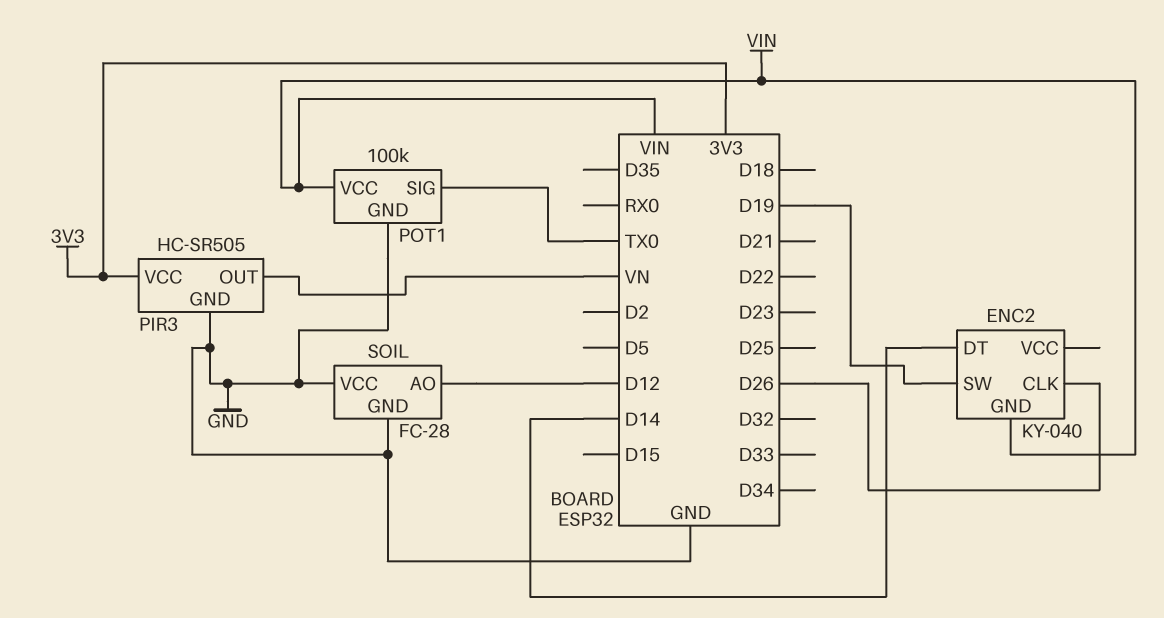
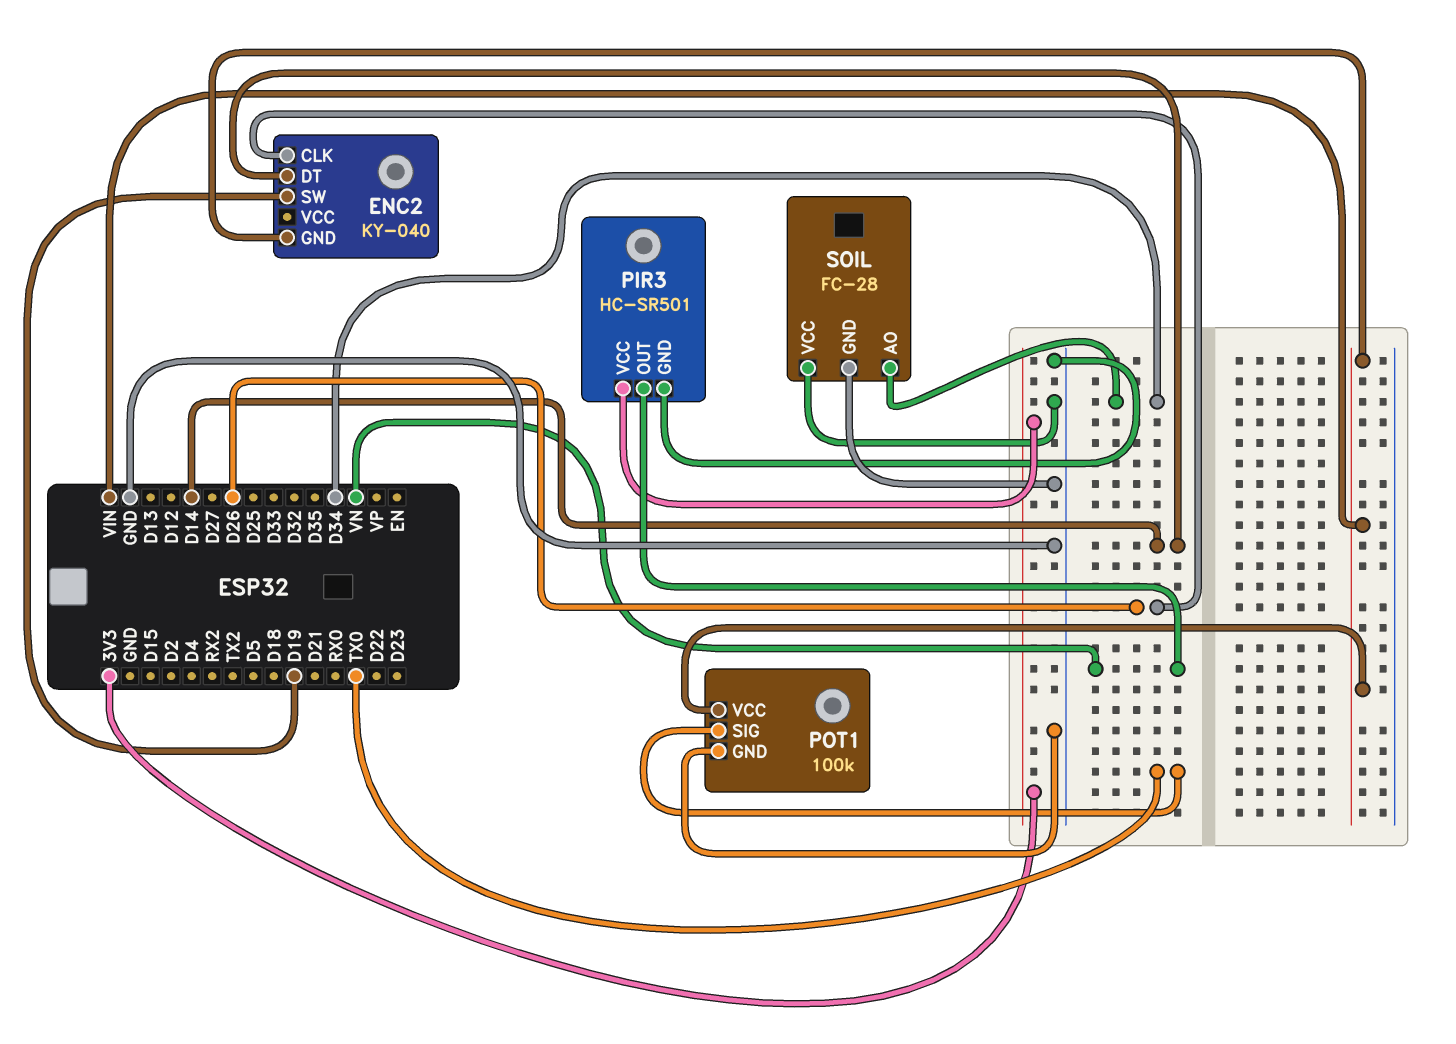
PIR3: HC-SR505 -> HC-SR501
SOIL pin AO: D12 -> D34

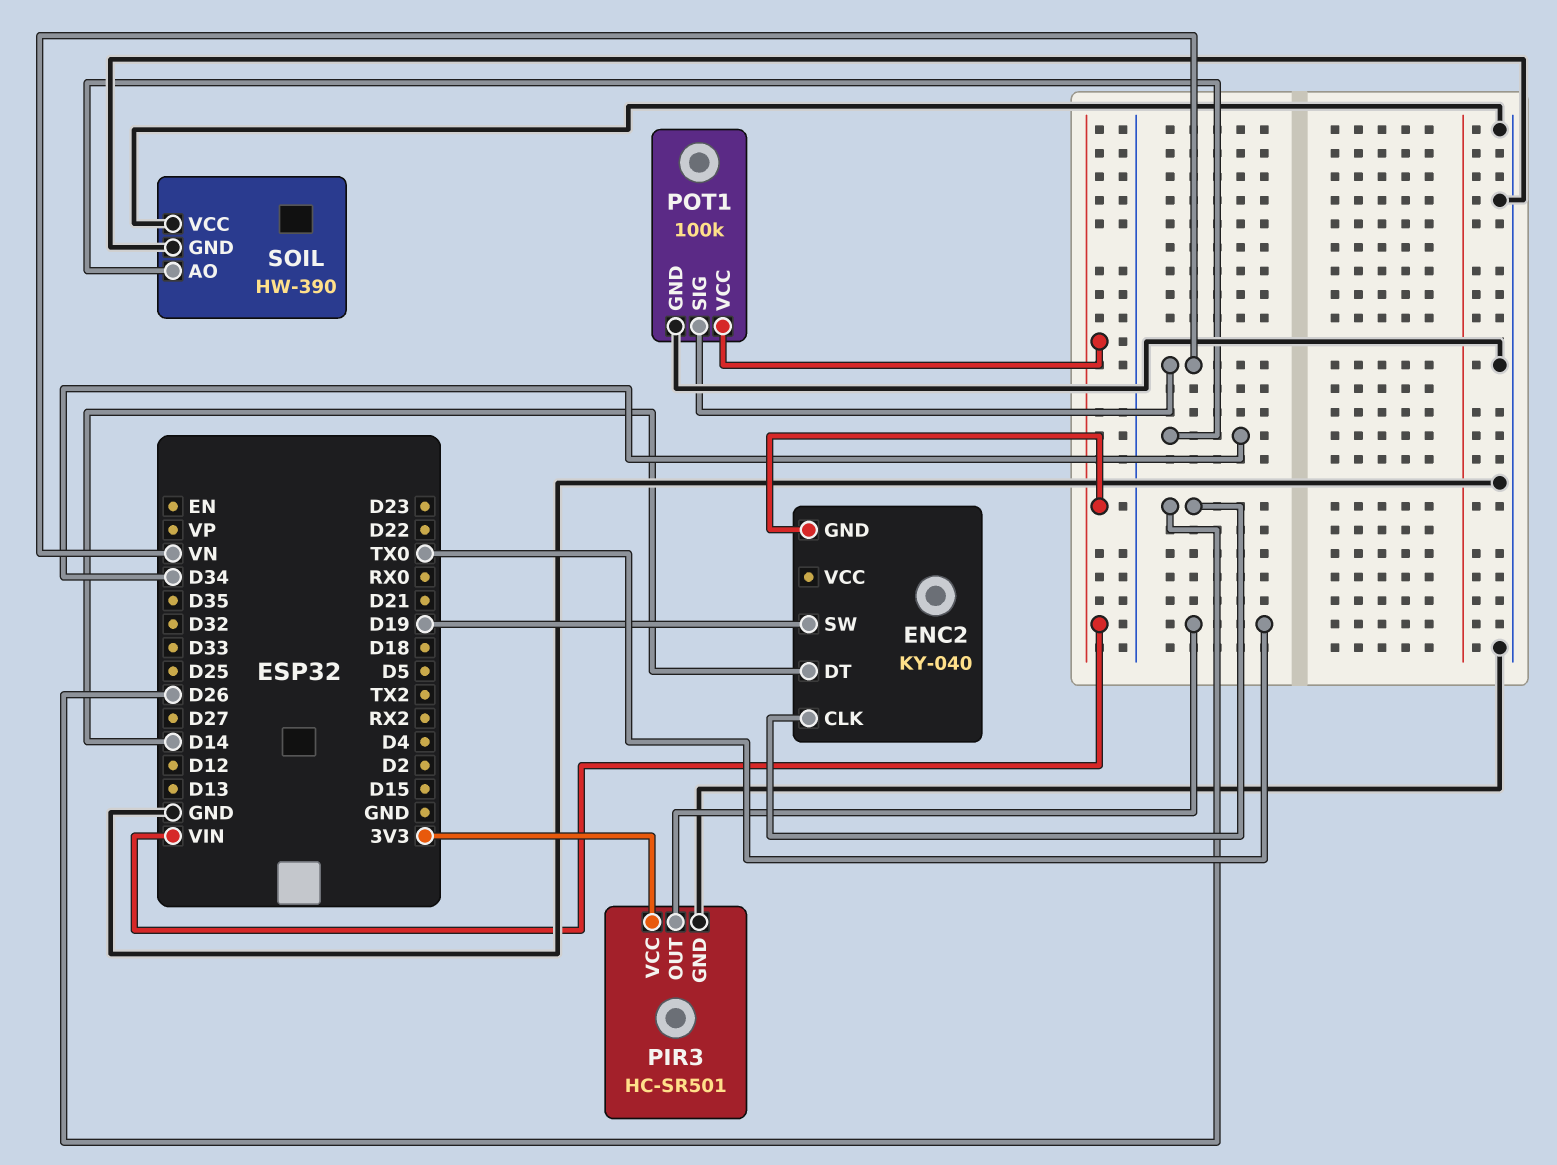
PIR3 pin OUT: VN -> TX0
POT1 pin SIG: TX0 -> VN
SOIL: FC-28 -> HW-390

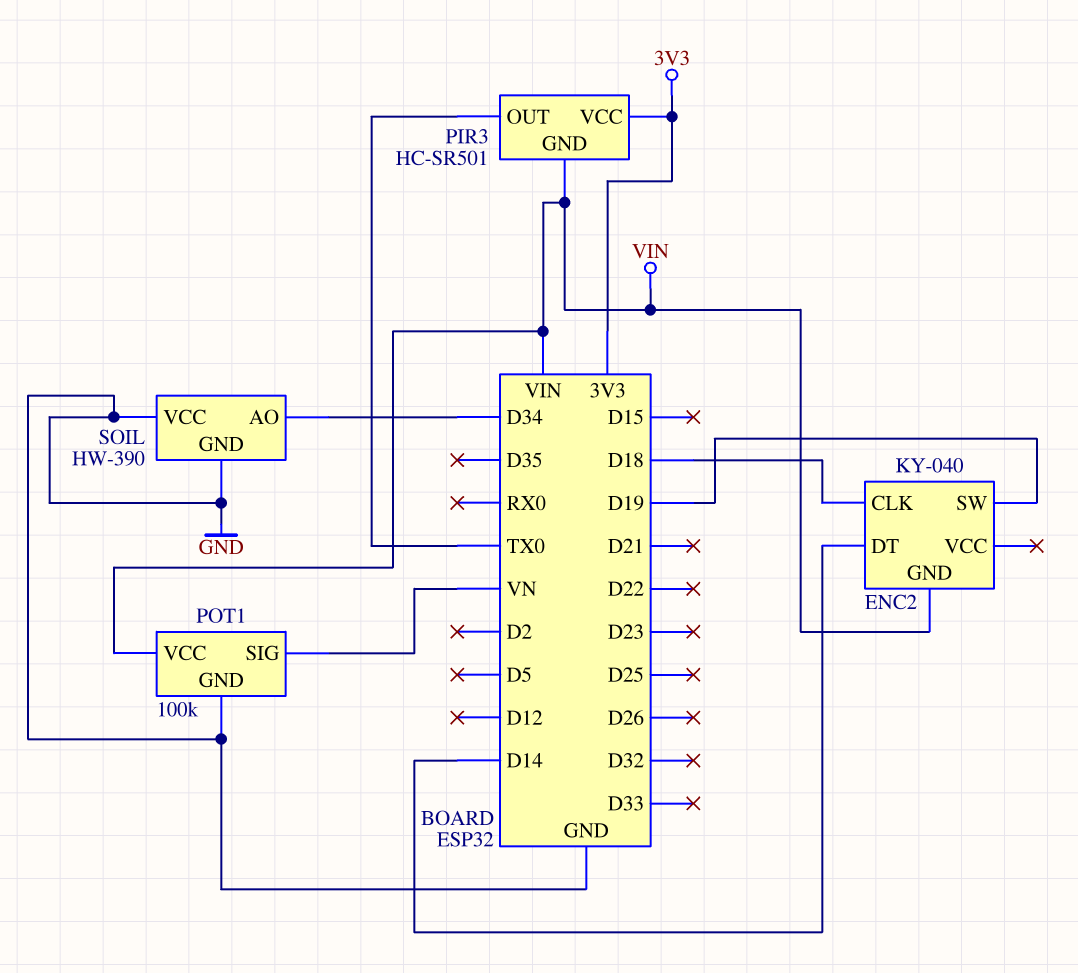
ENC2 pin CLK: D26 -> D18
PIR3 pin GND: GND -> VIN

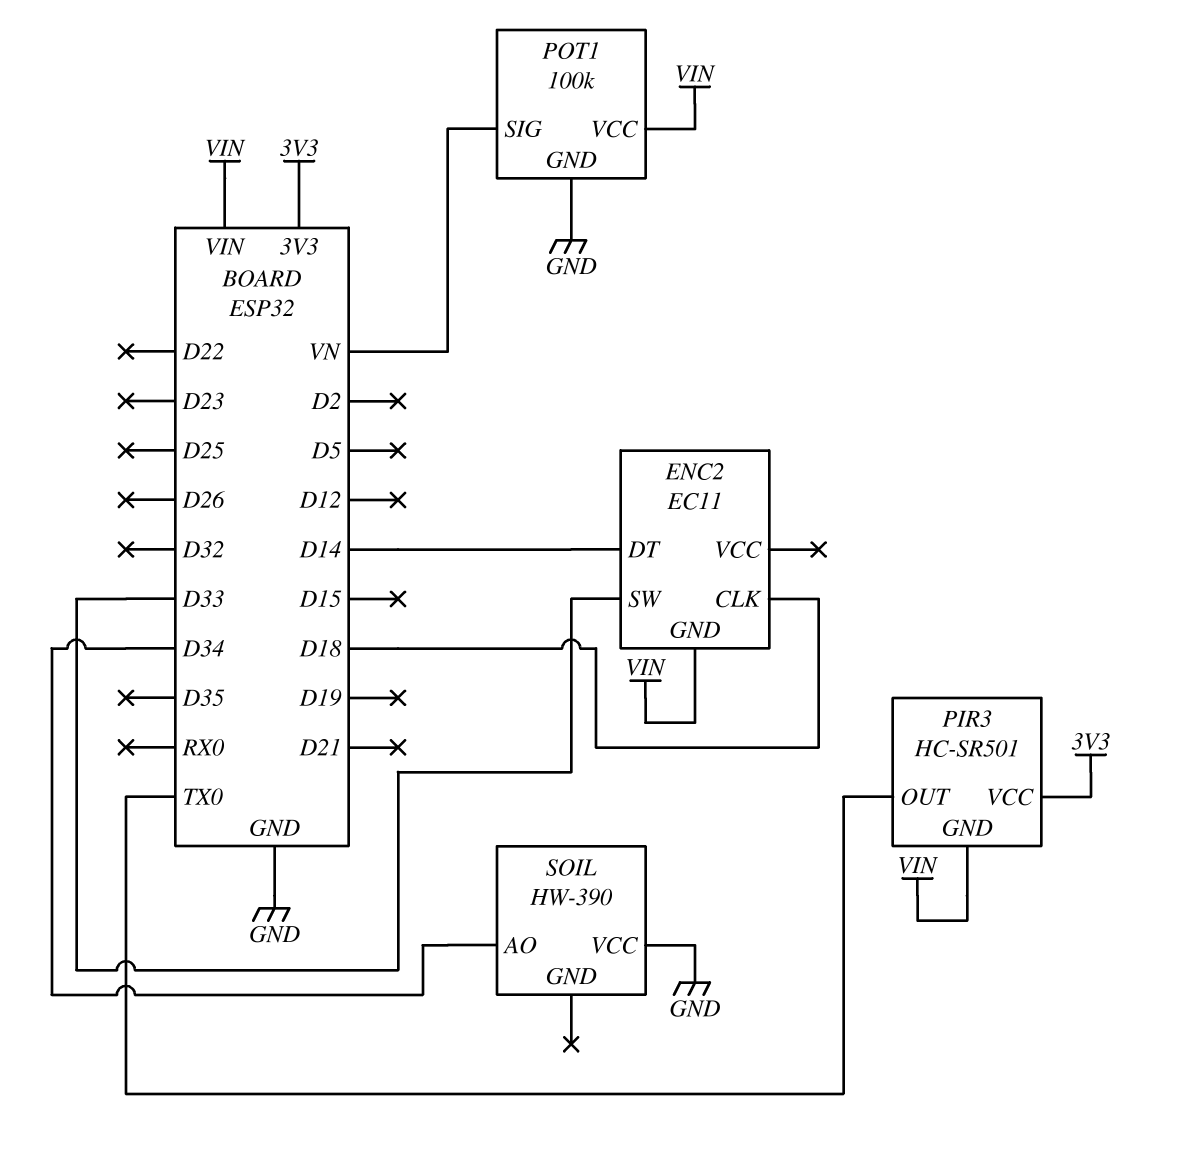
ENC2: KY-040 -> EC11
ENC2 pin SW: D19 -> D33
SOIL pin GND: GND -> none

